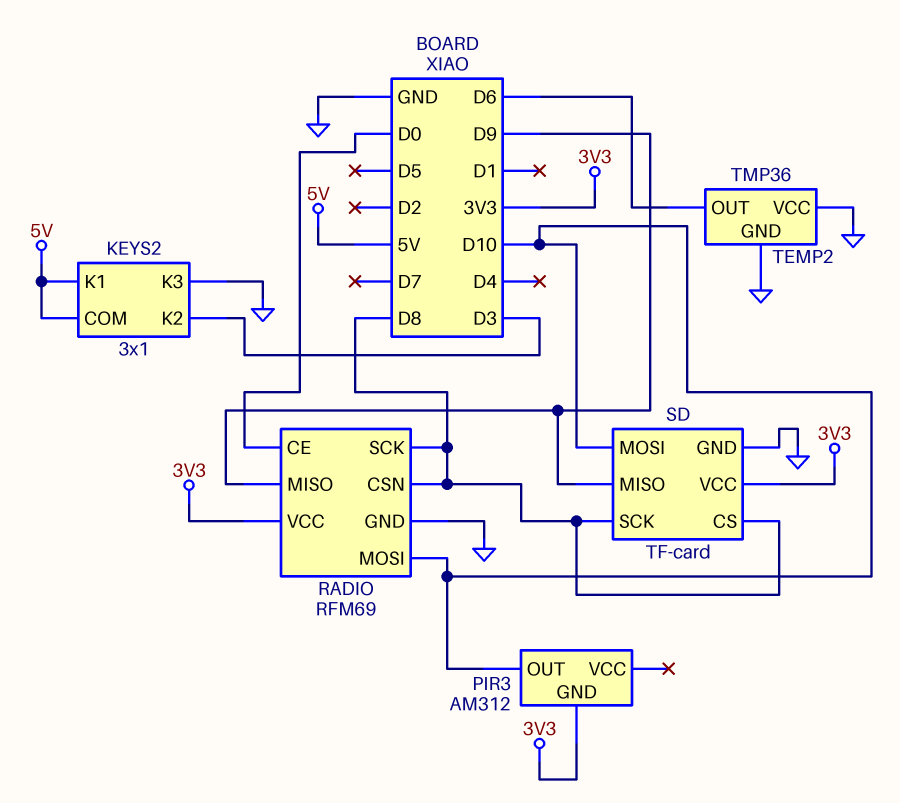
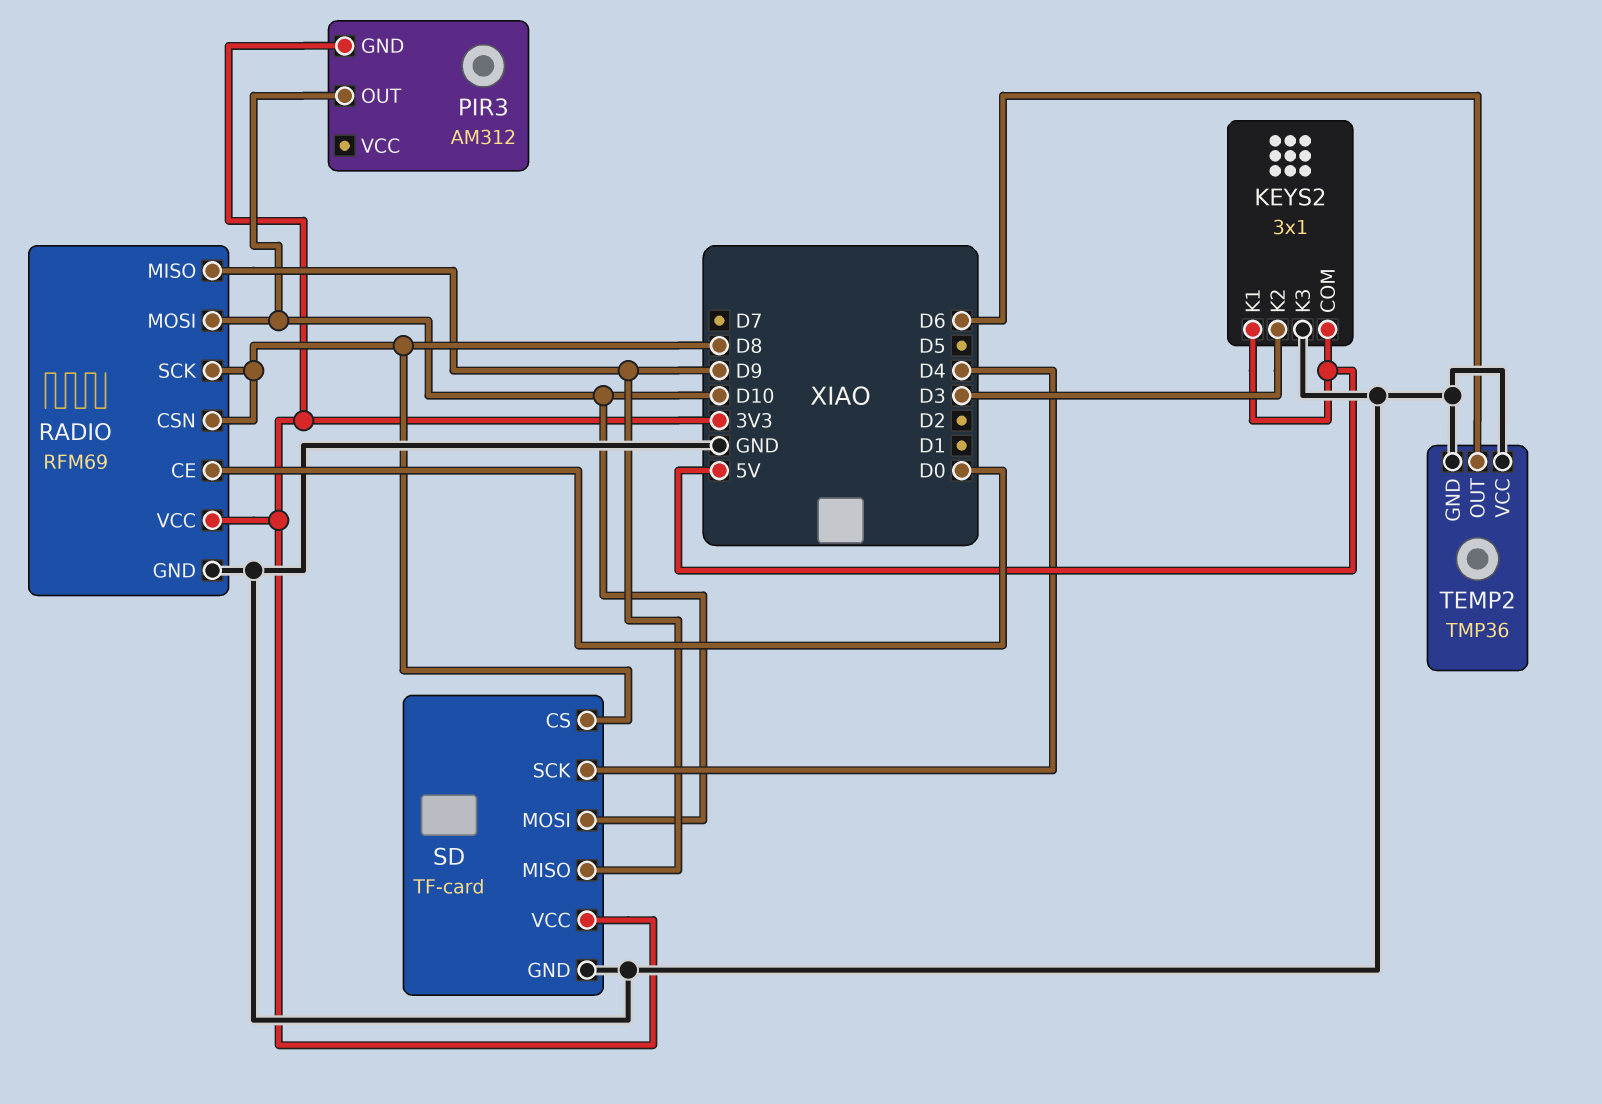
SD pin SCK: D8 -> D4

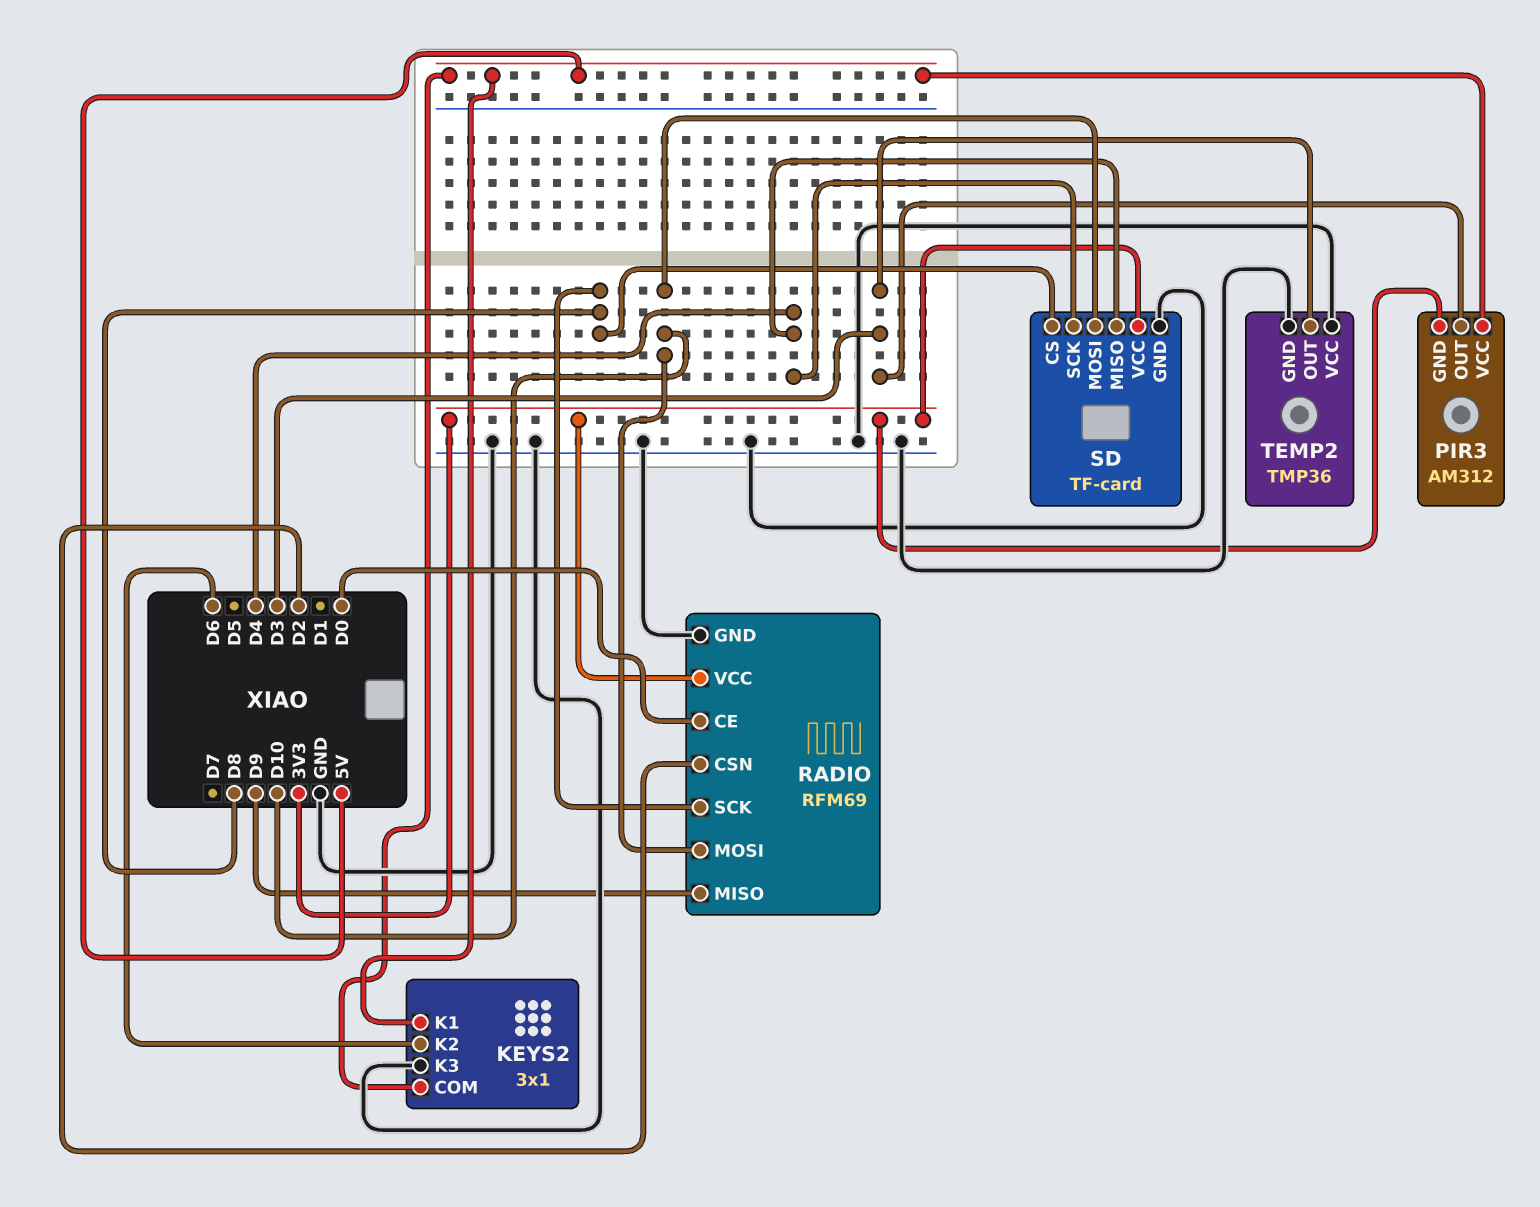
KEYS2 pin K2: D3 -> D6
PIR3 pin OUT: D10 -> D3
PIR3 pin VCC: none -> 5V
RADIO pin CSN: D8 -> D2
SD pin MISO: D9 -> D4
TEMP2 pin OUT: D6 -> D3

